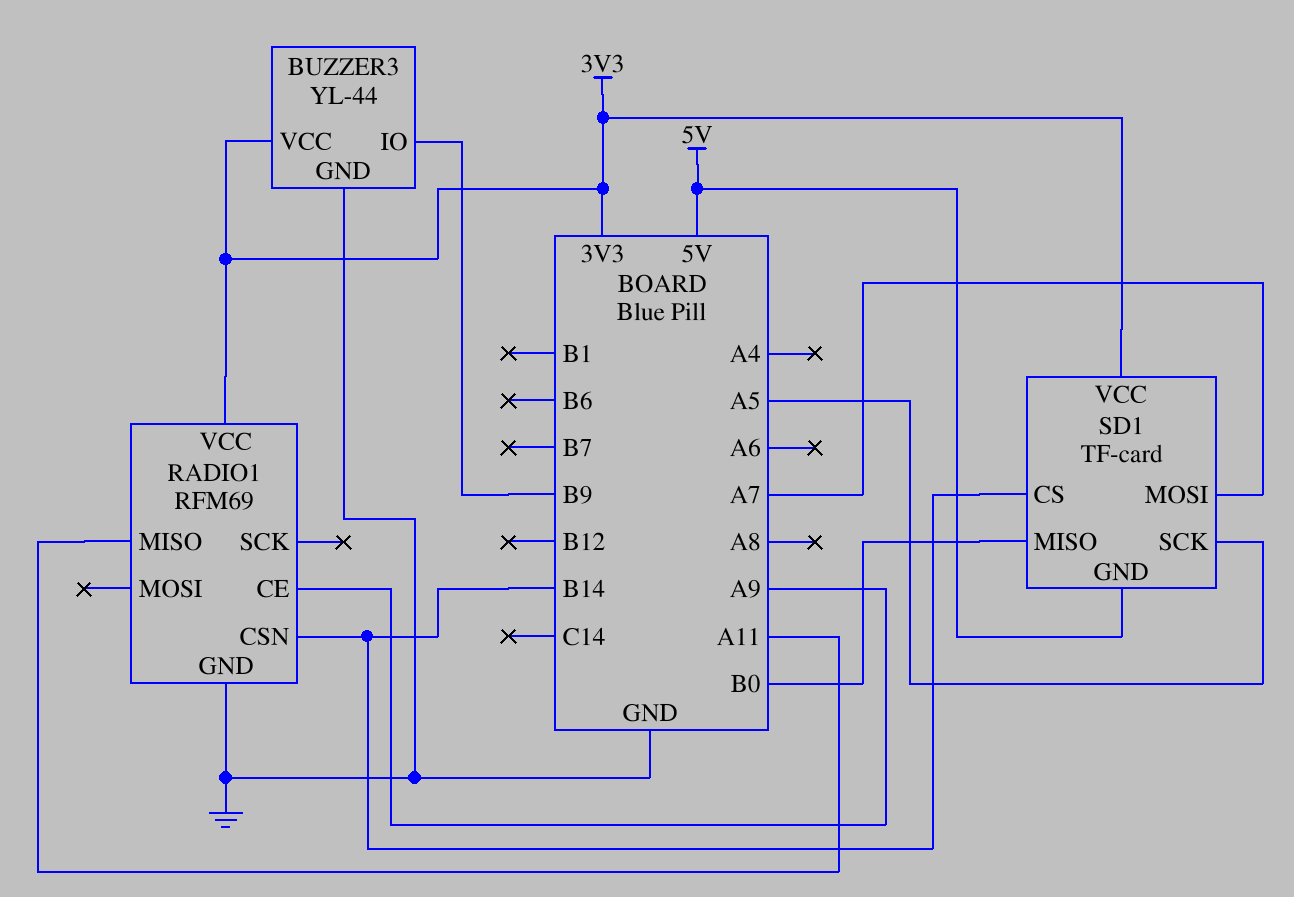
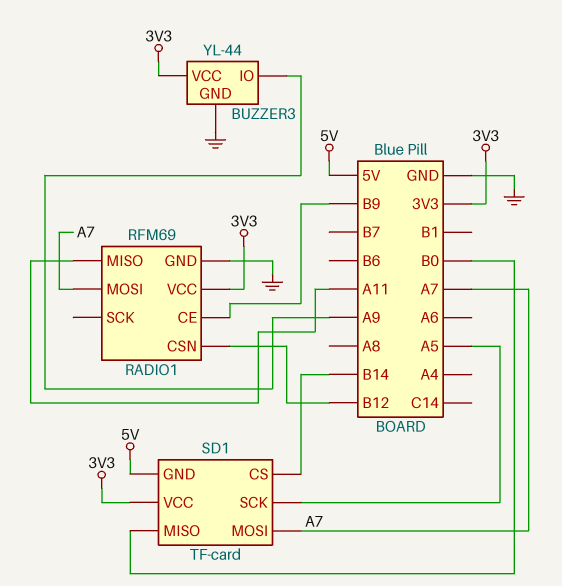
BUZZER3 pin IO: B9 -> A9
RADIO1 pin CE: A9 -> B9
RADIO1 pin CSN: B14 -> B12
RADIO1 pin MOSI: none -> A7

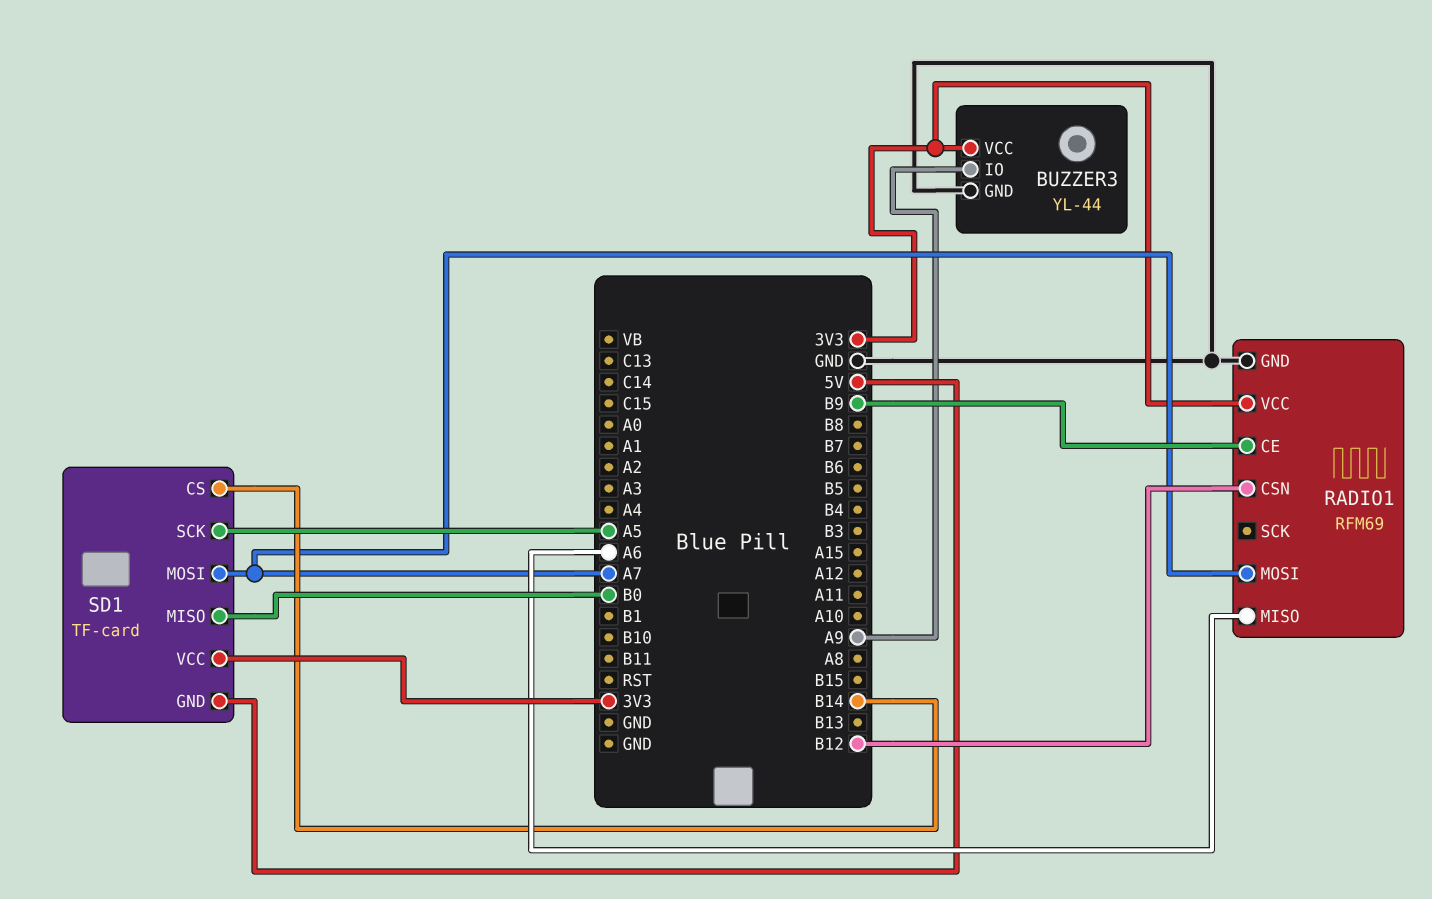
RADIO1 pin MISO: A11 -> A6

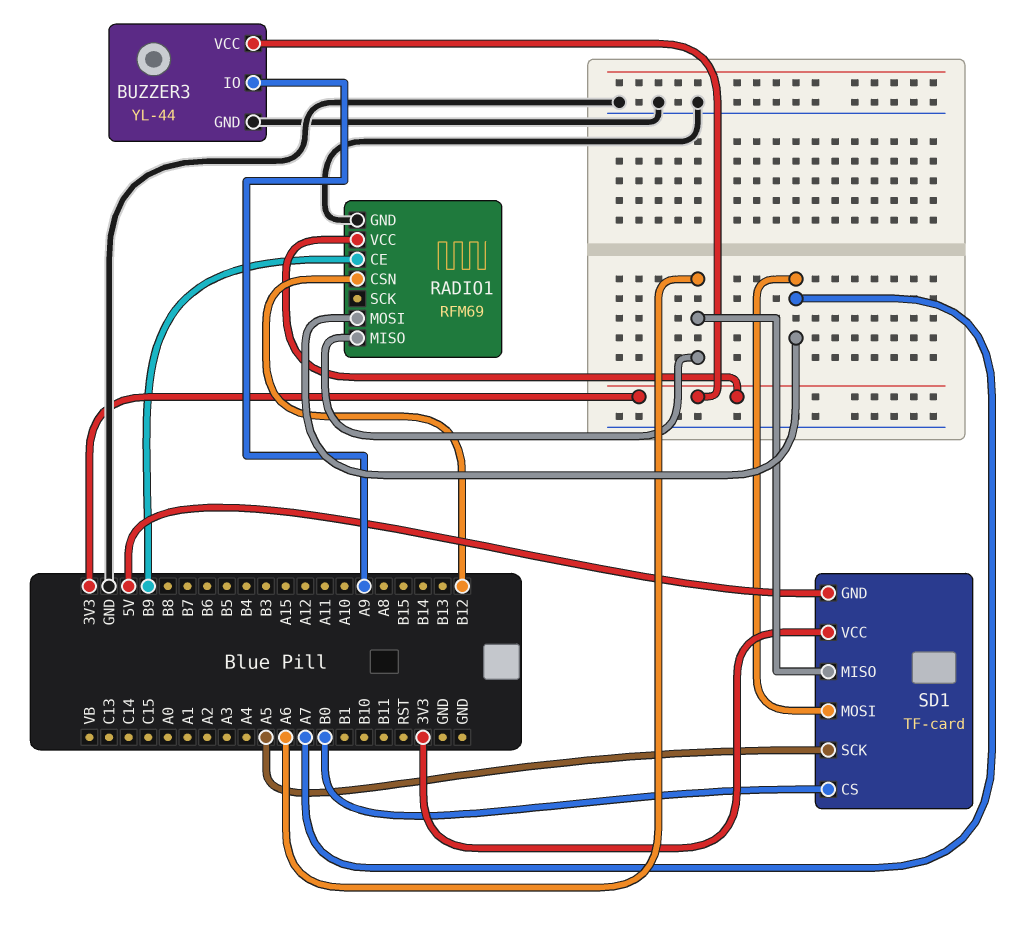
SD1 pin CS: B14 -> B0
SD1 pin MISO: B0 -> A6

